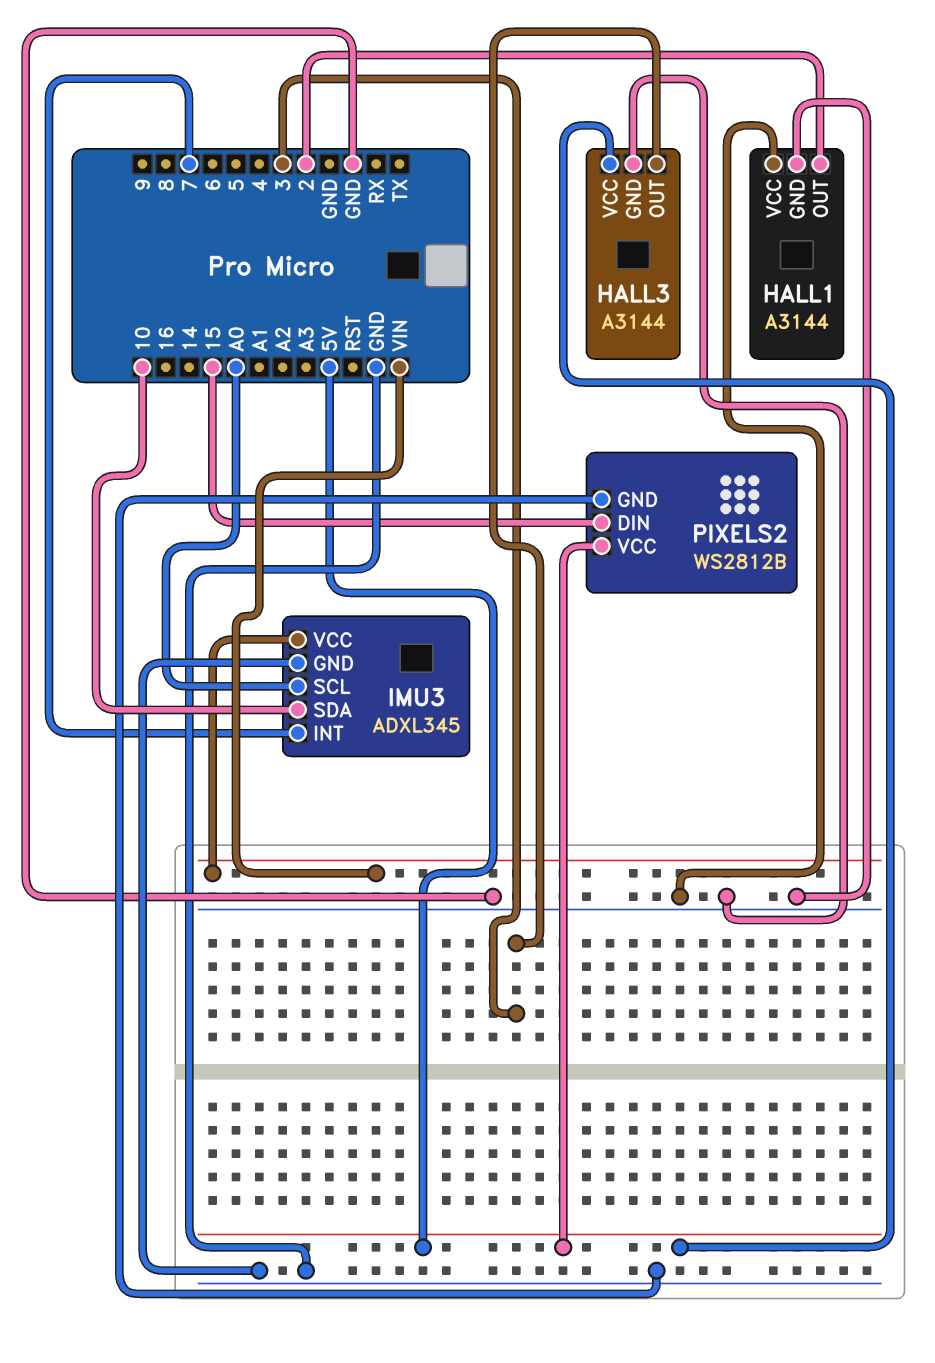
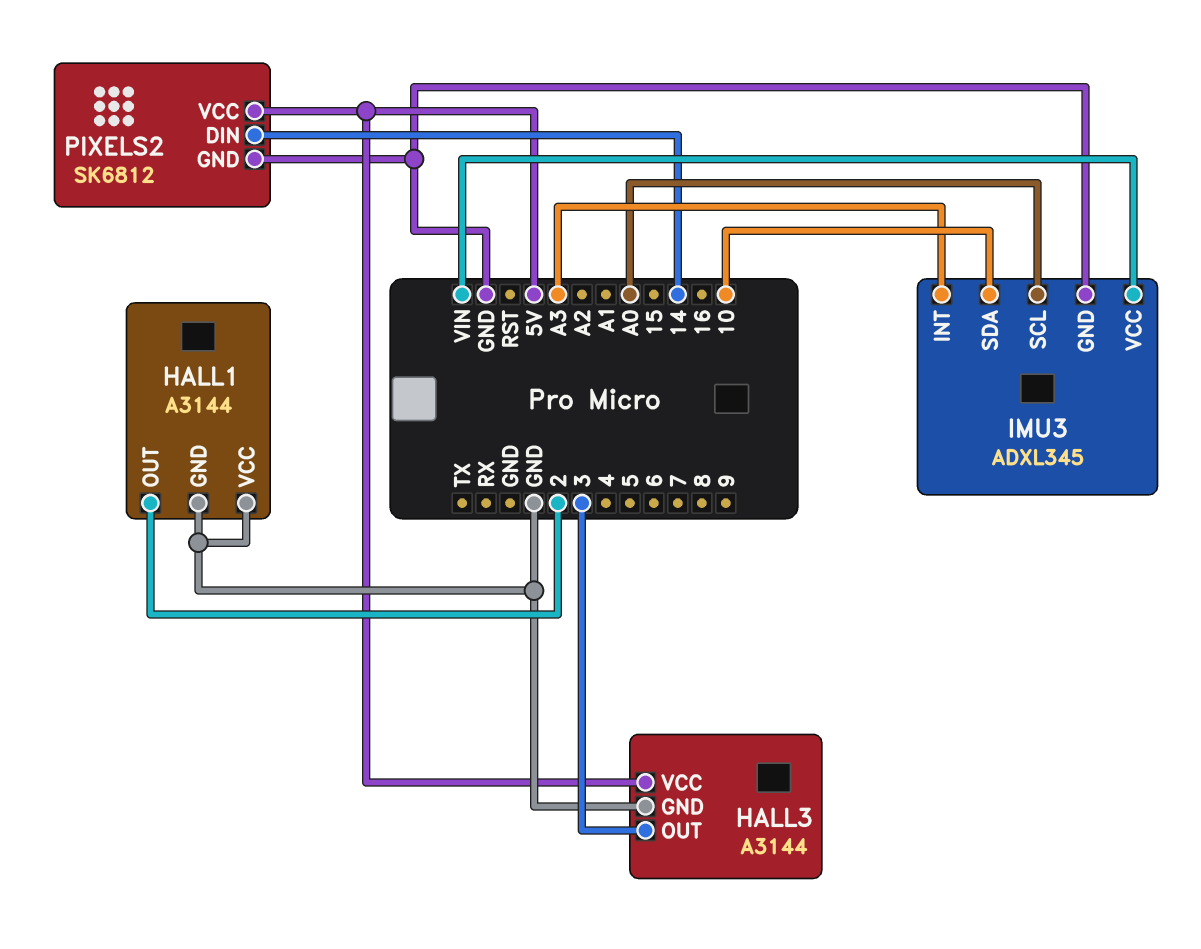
IMU3 pin INT: 7 -> A3
PIXELS2: WS2812B -> SK6812
PIXELS2 pin DIN: 15 -> 14

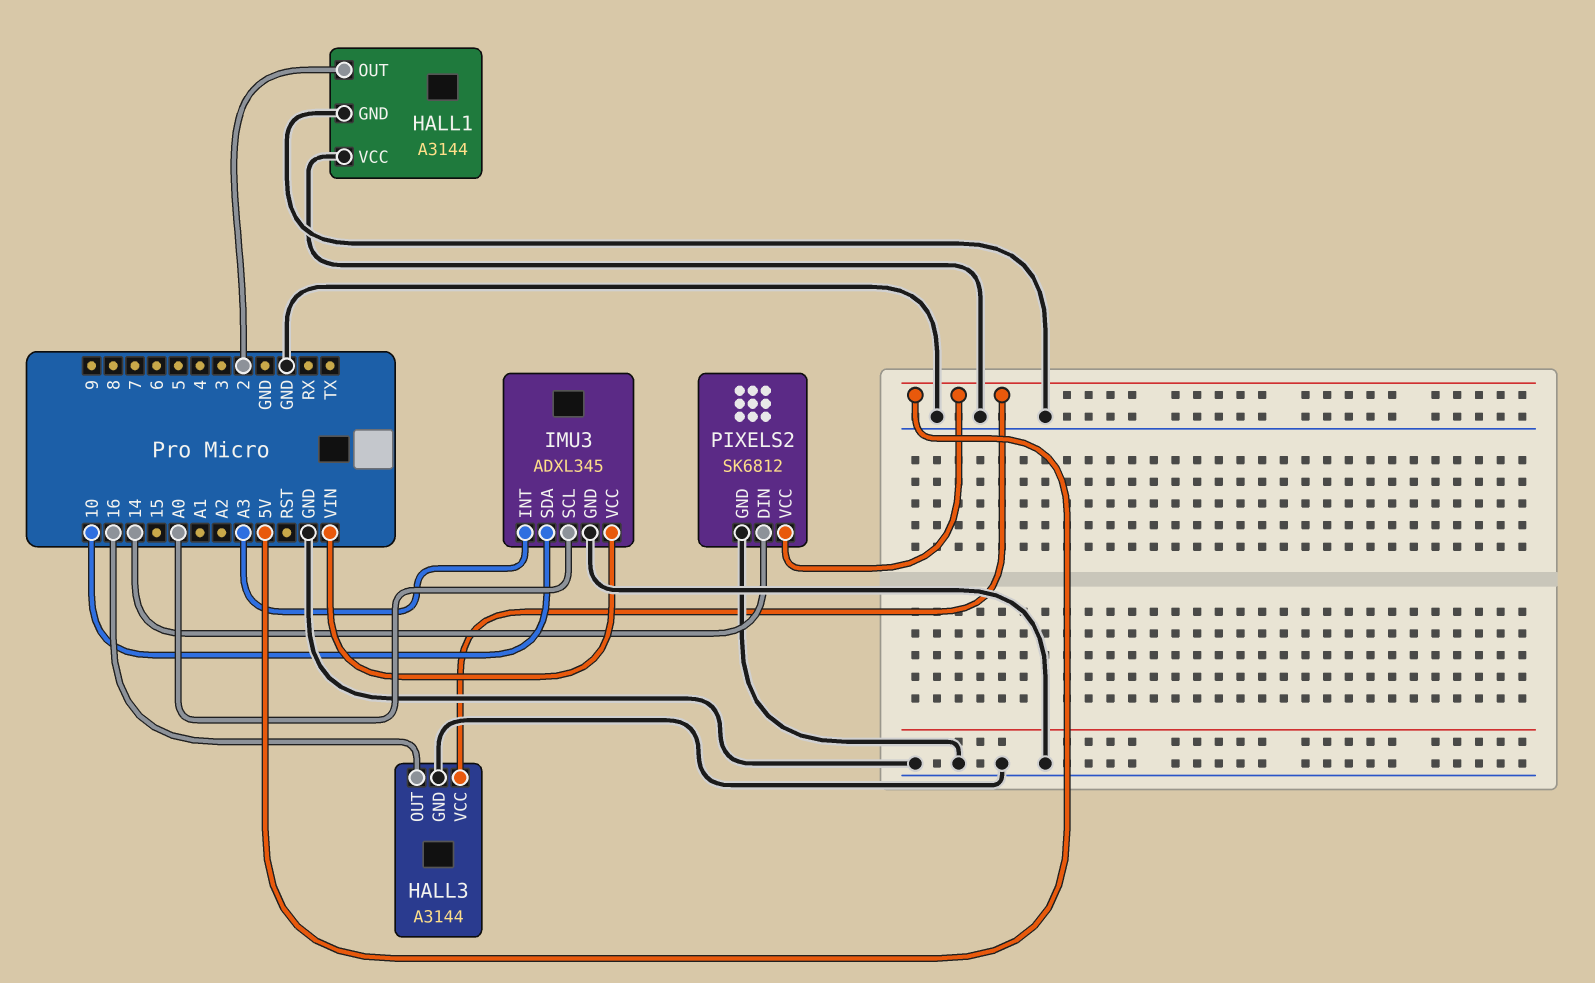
HALL3 pin OUT: 3 -> 16

